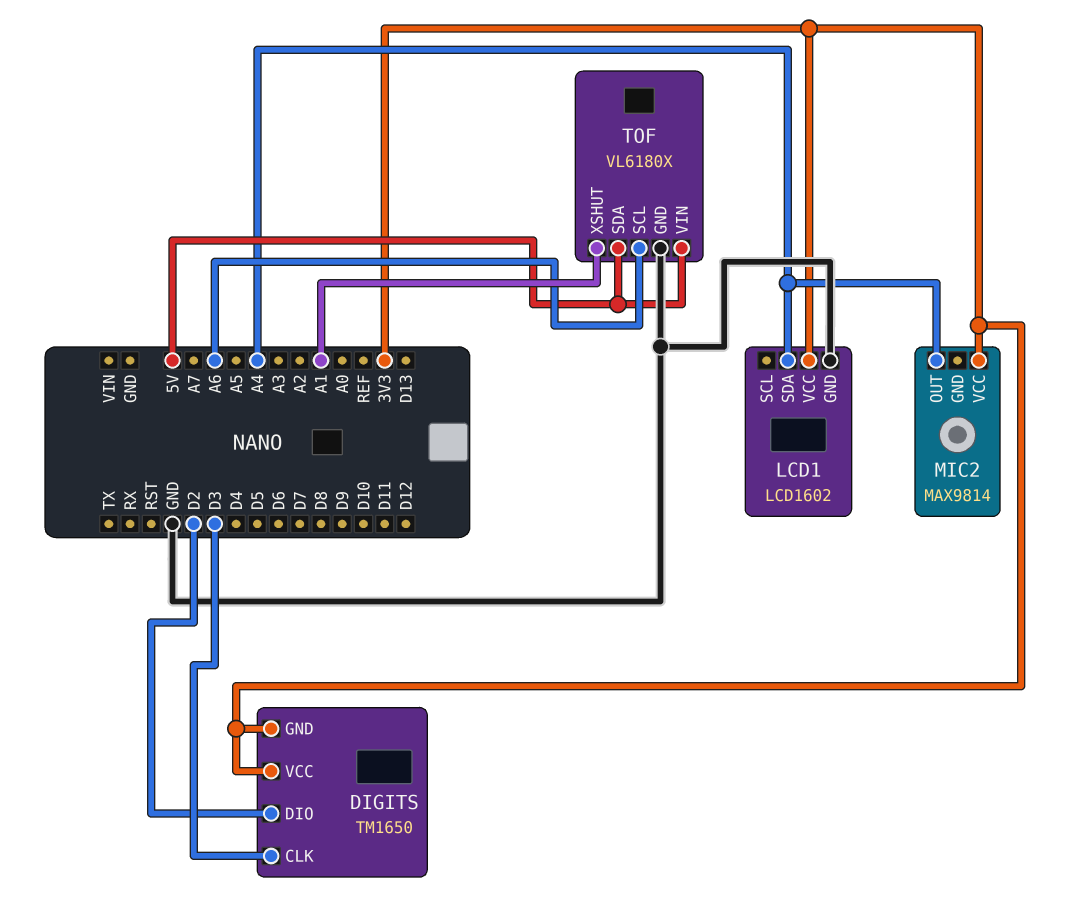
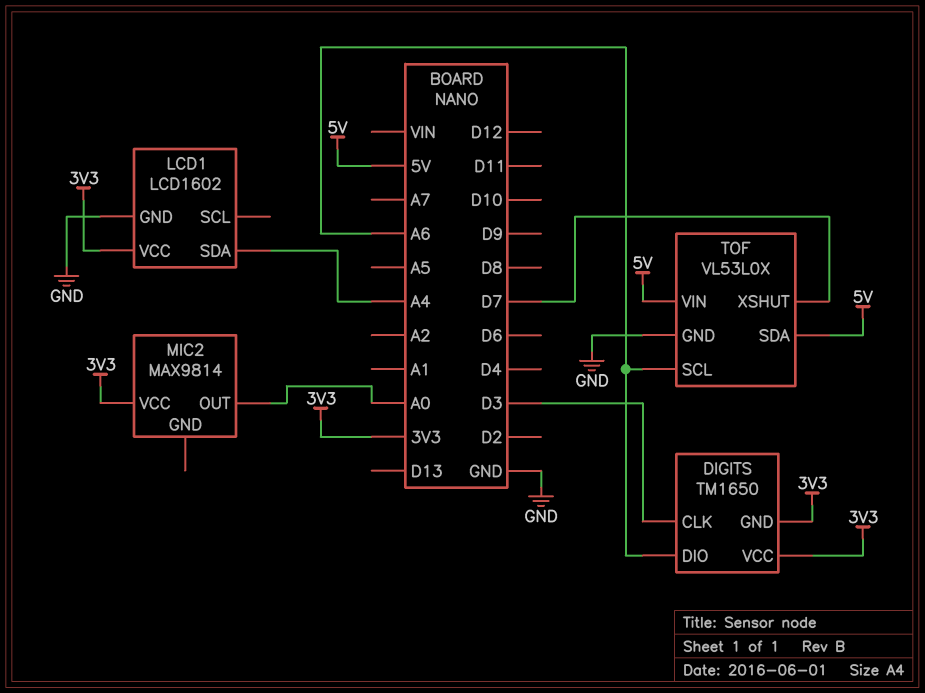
DIGITS pin DIO: D2 -> A6
MIC2 pin OUT: A4 -> A0
TOF: VL6180X -> VL53L0X
TOF pin XSHUT: A1 -> D7

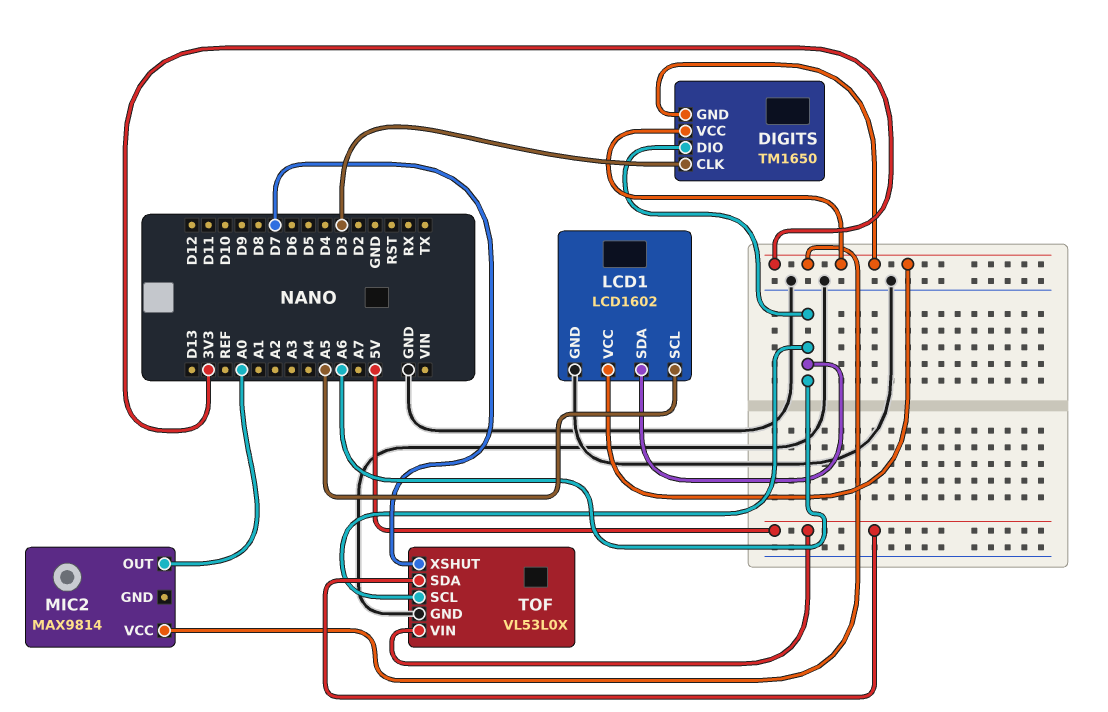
LCD1 pin SCL: none -> A5
LCD1 pin SDA: A4 -> A6

